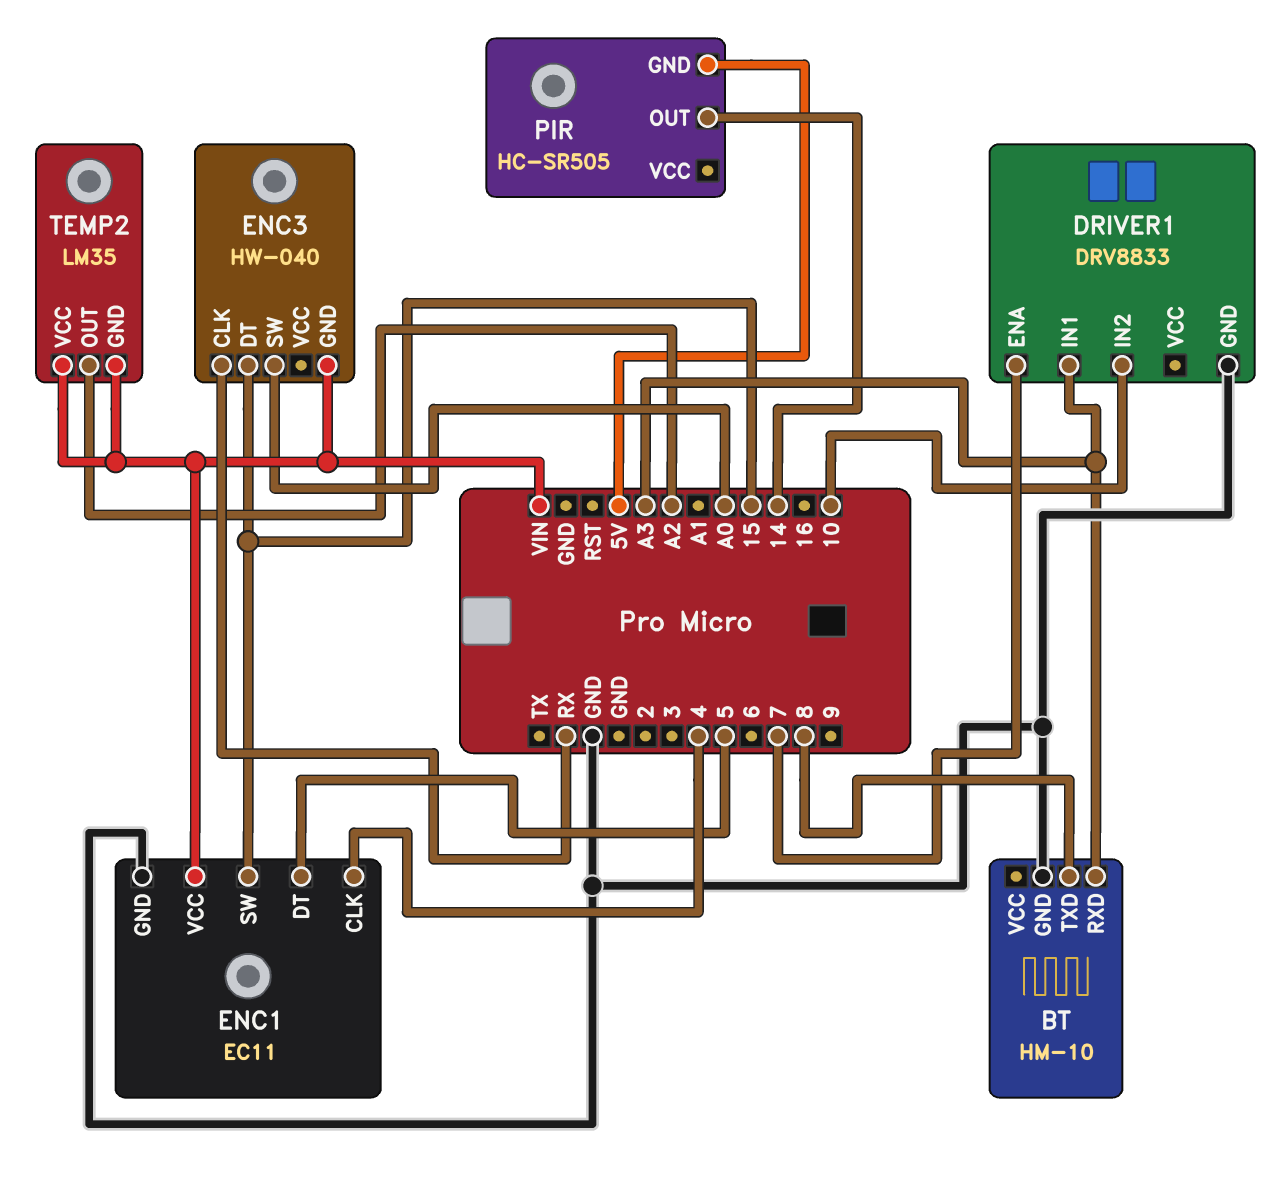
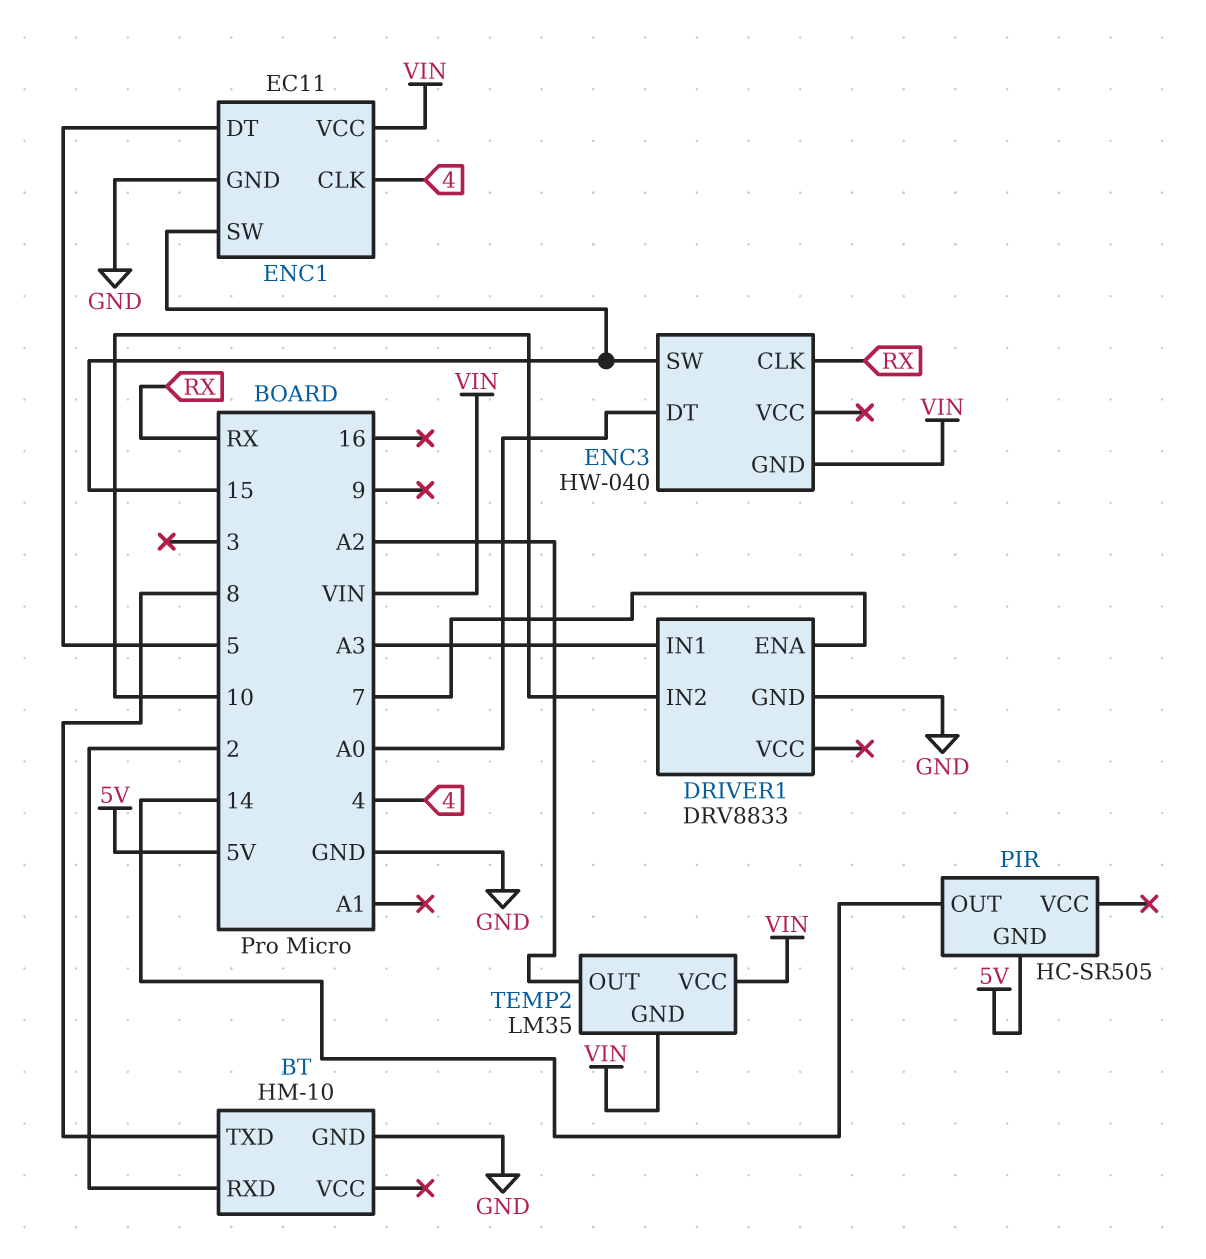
BT pin RXD: A3 -> 2
ENC3 pin DT: 15 -> A0
ENC3 pin SW: A0 -> 15

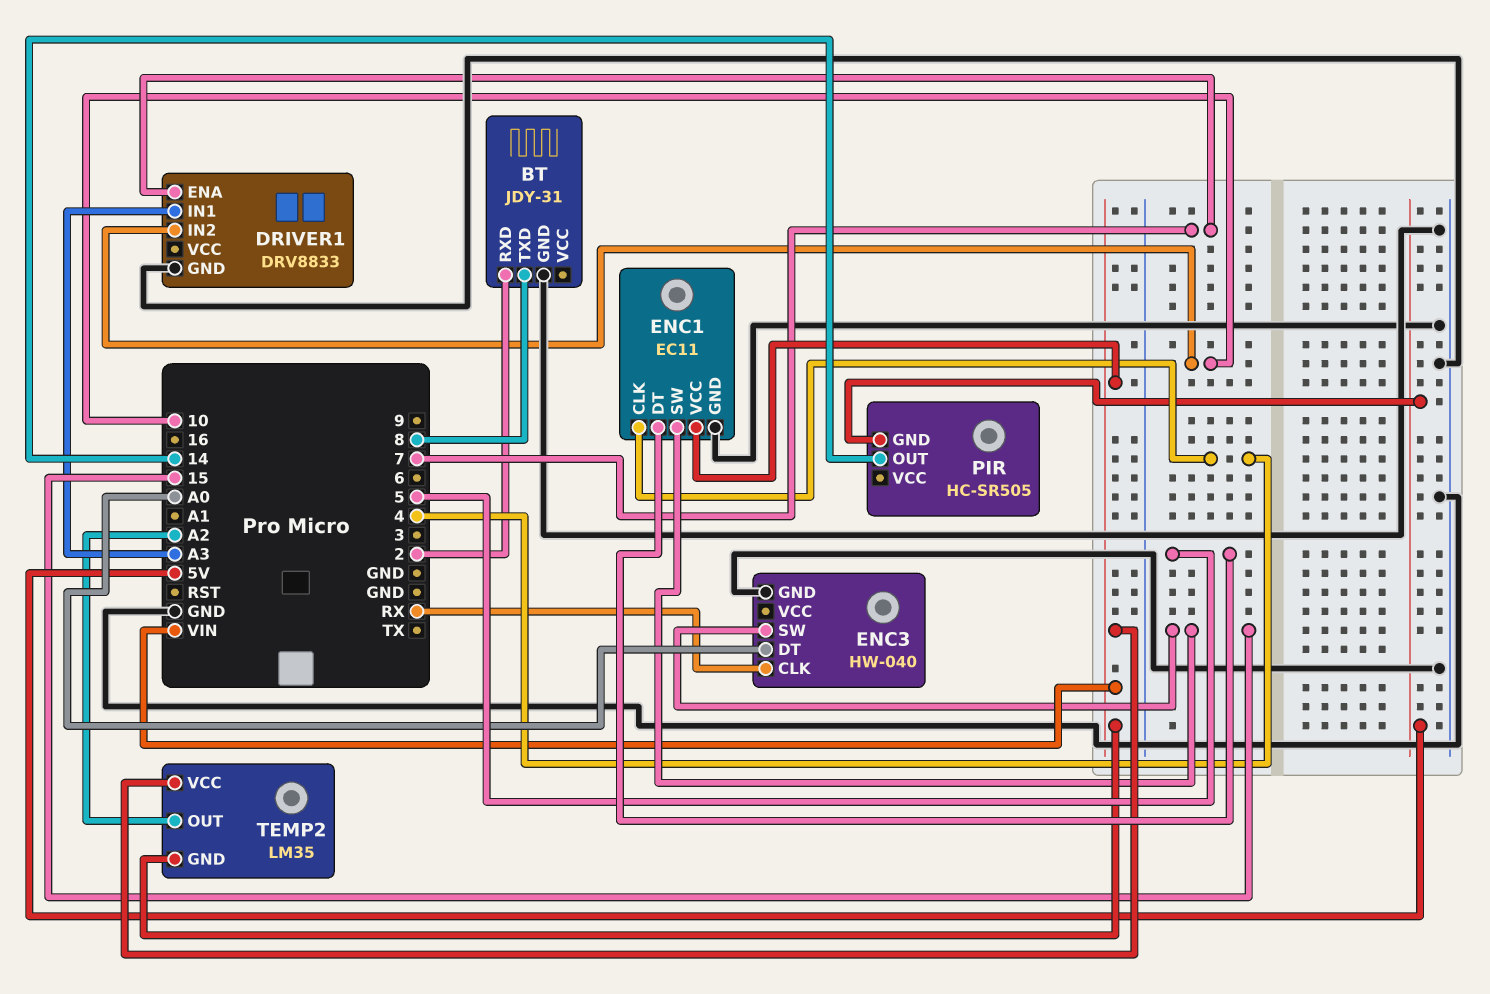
BT: HM-10 -> JDY-31
ENC3 pin GND: VIN -> GND

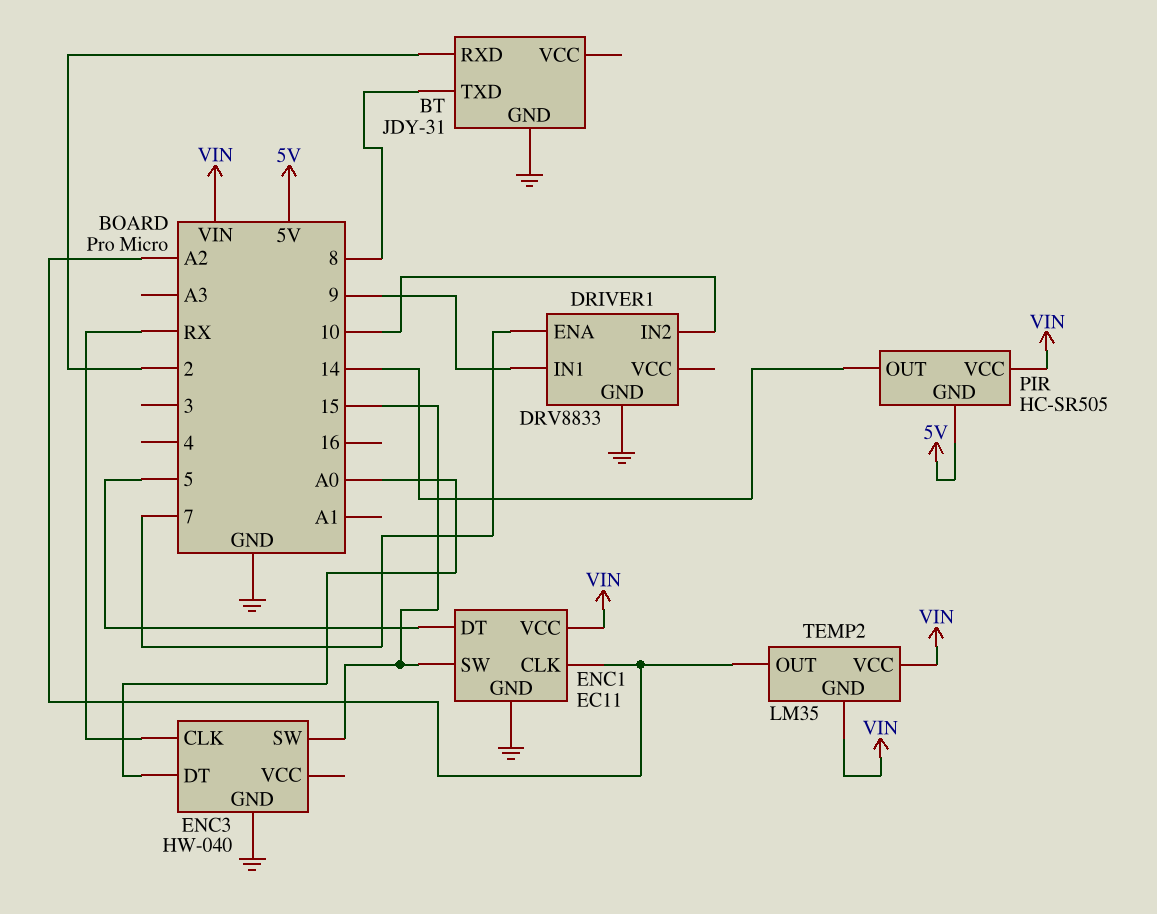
DRIVER1 pin IN1: A3 -> 9
ENC1 pin CLK: 4 -> A2
PIR pin VCC: none -> VIN

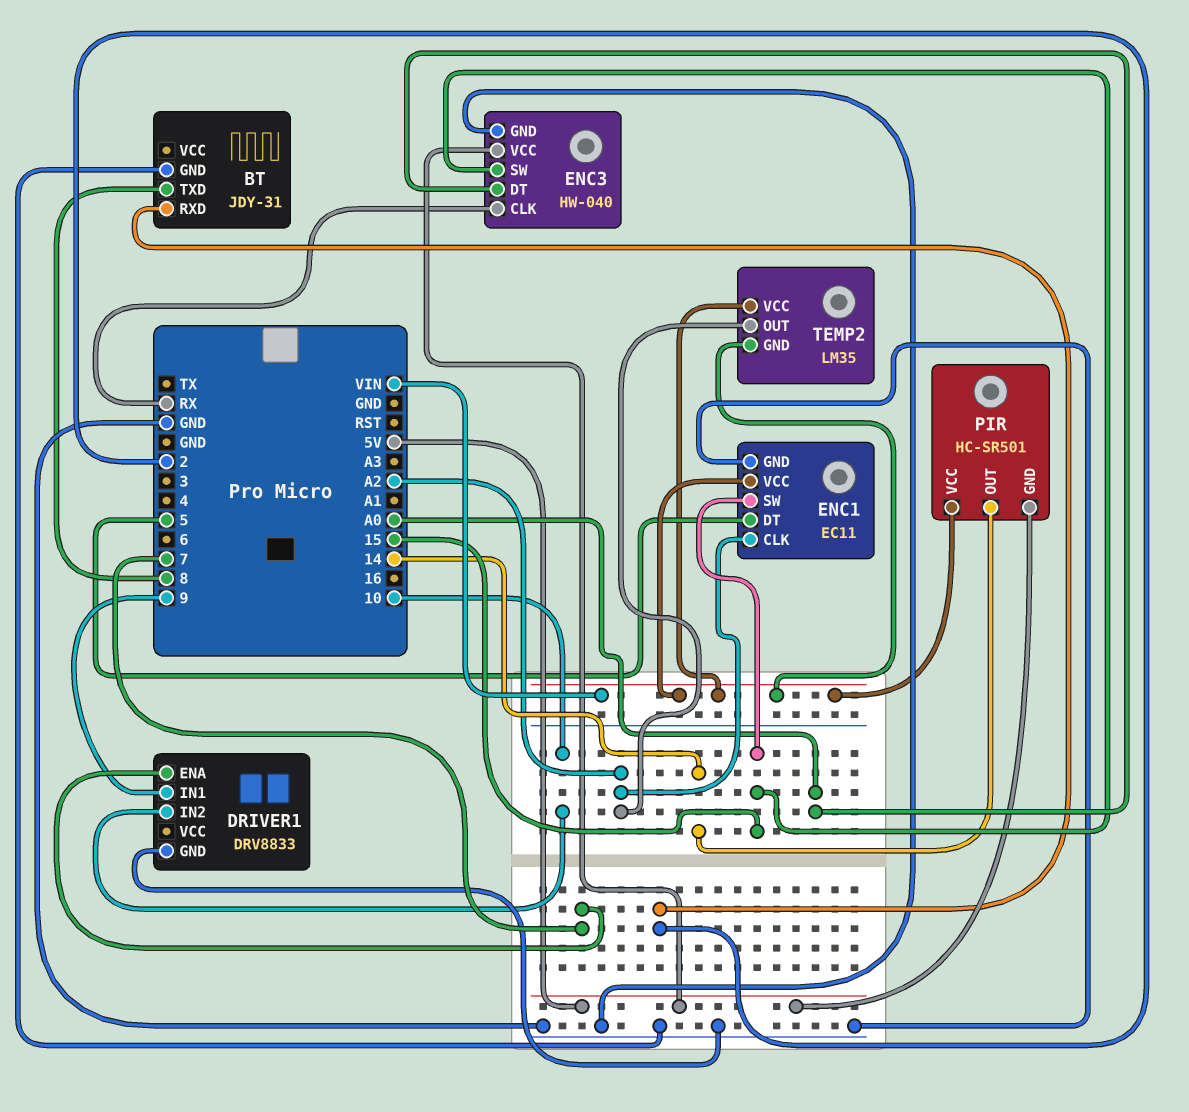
ENC3 pin VCC: none -> 5V
PIR: HC-SR505 -> HC-SR501

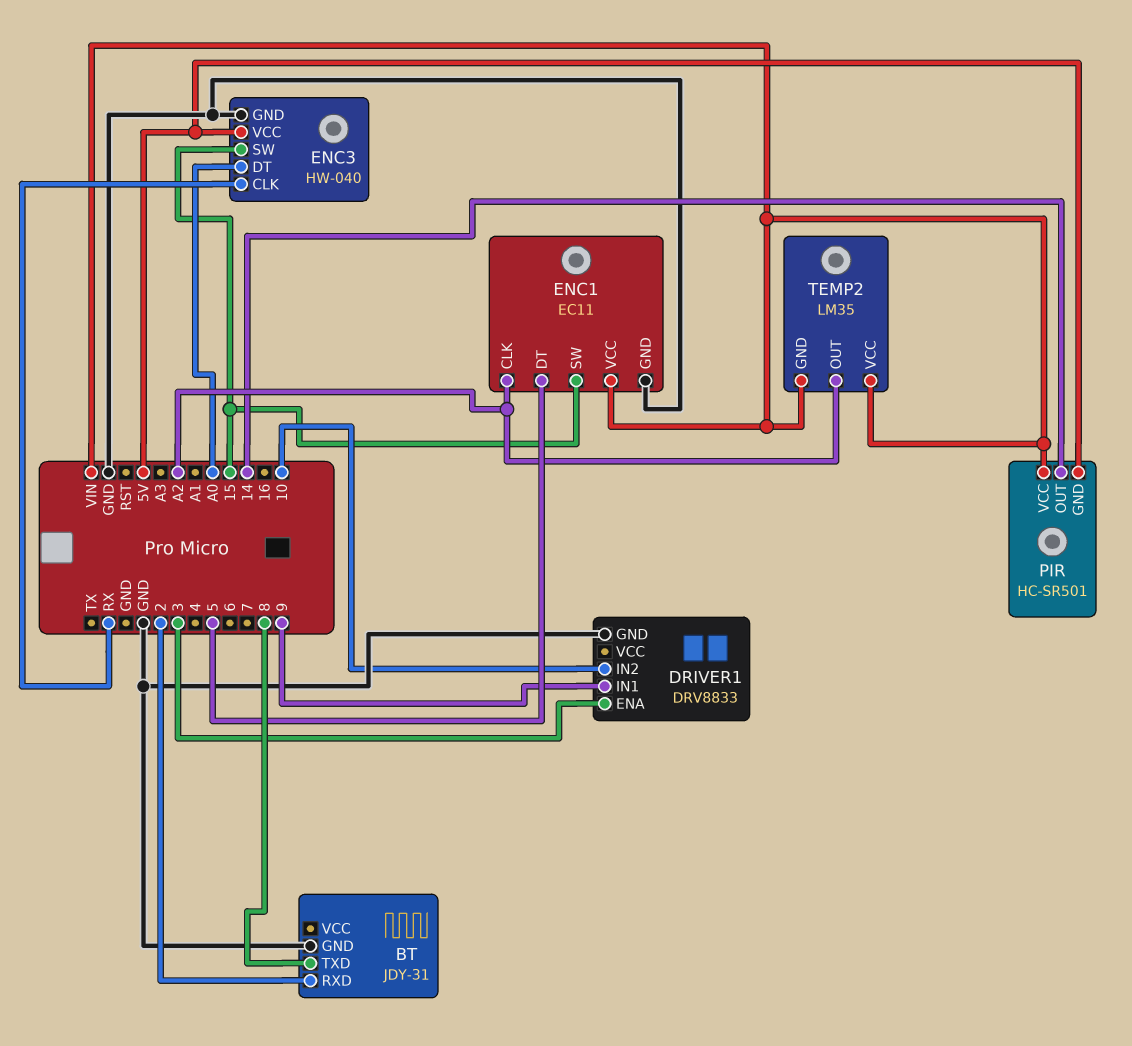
DRIVER1 pin ENA: 7 -> 3

